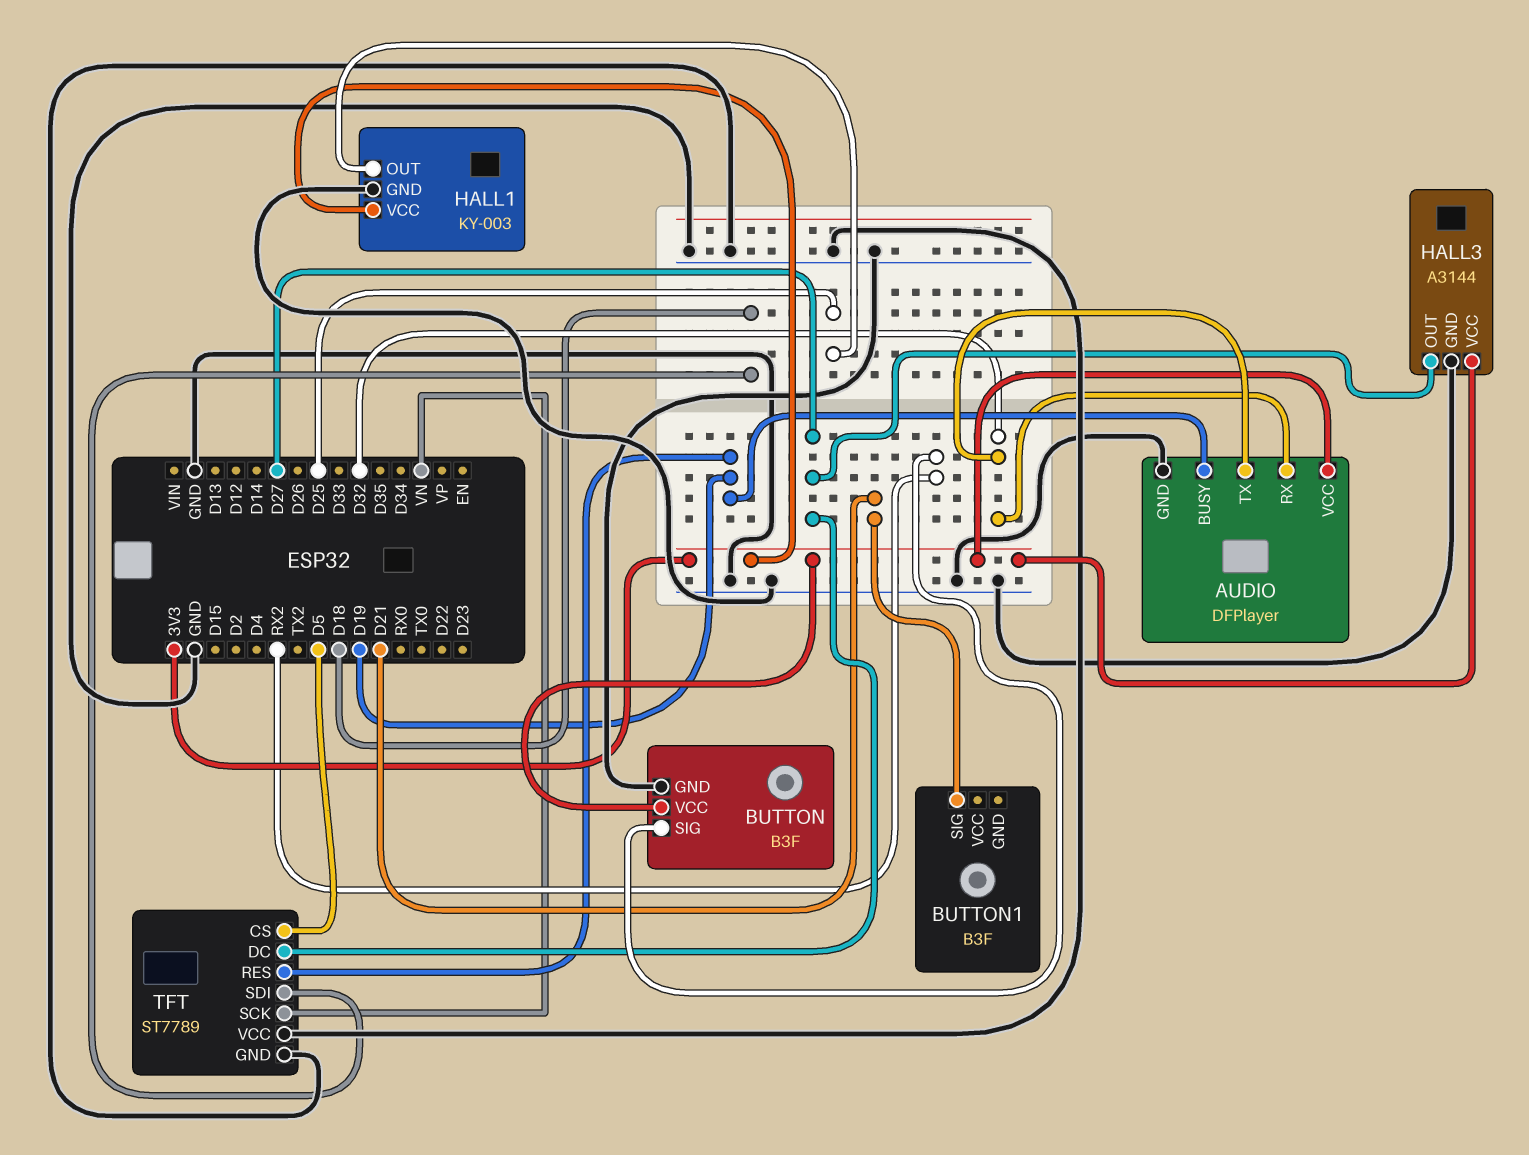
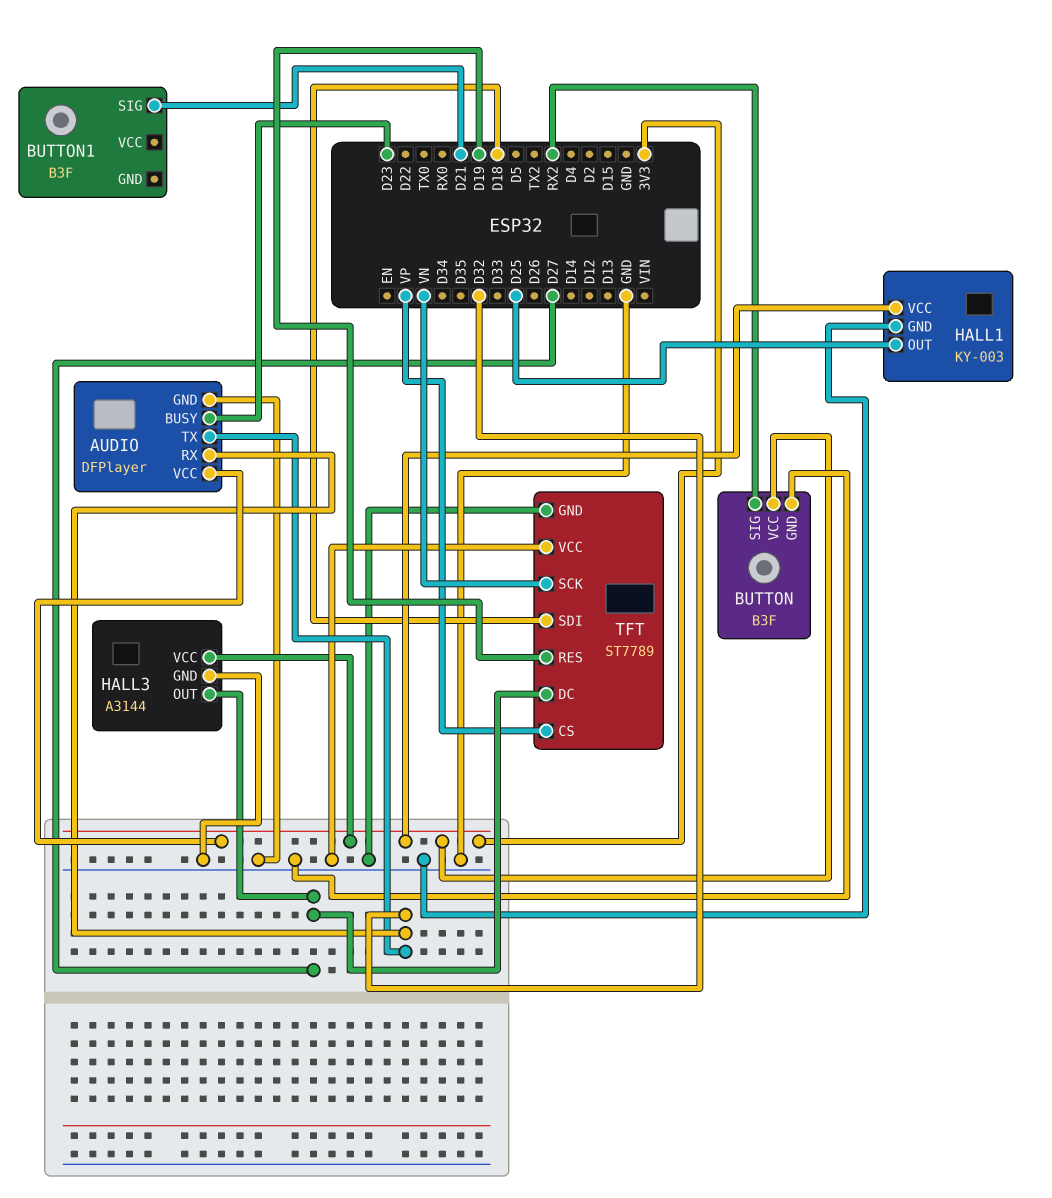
AUDIO pin BUSY: D19 -> D23
TFT pin CS: D5 -> VP

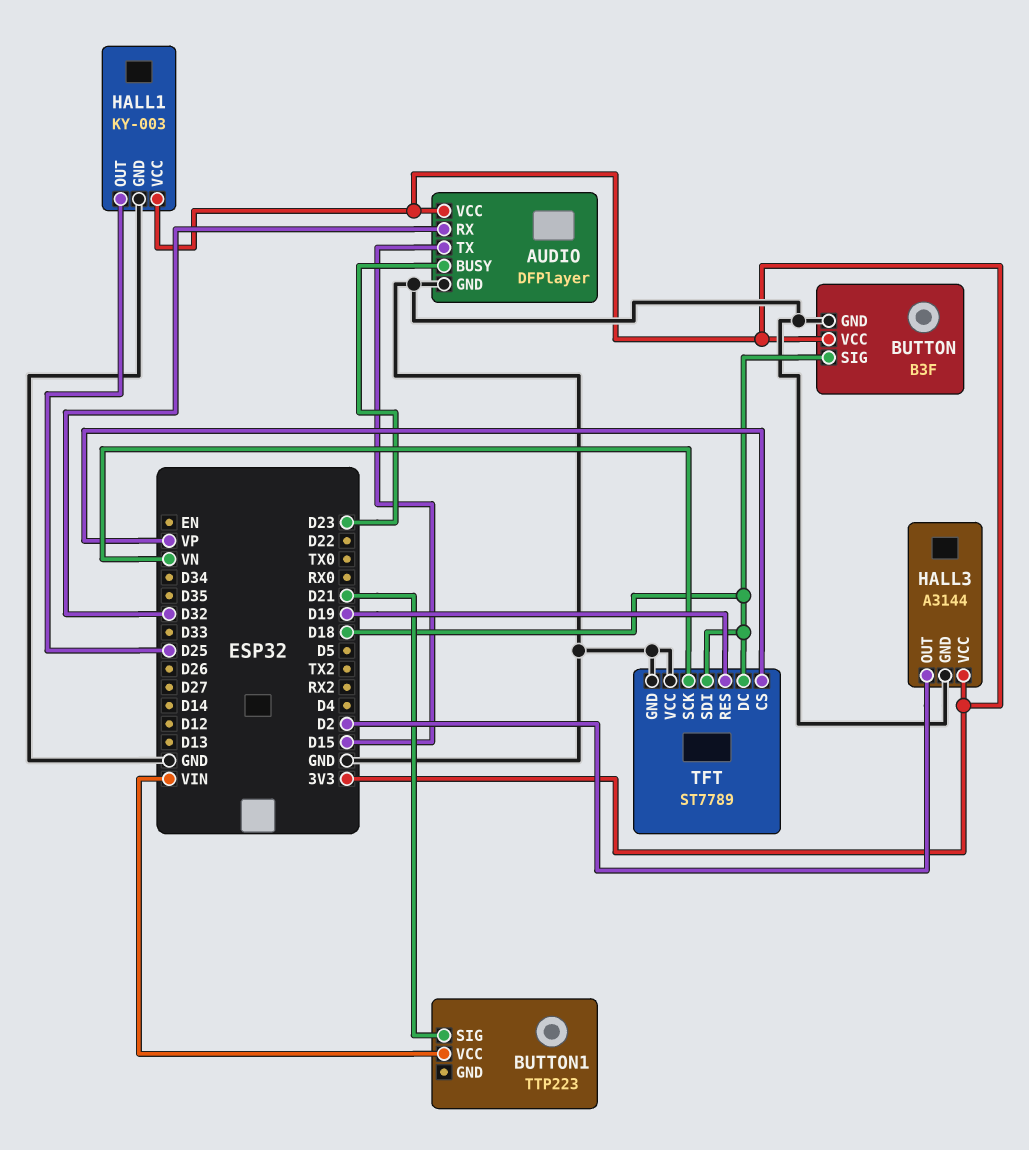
AUDIO pin TX: D32 -> D15
BUTTON pin SIG: RX2 -> D18
BUTTON1: B3F -> TTP223
BUTTON1 pin VCC: none -> VIN
HALL3 pin OUT: D27 -> D2
TFT pin DC: D27 -> D18

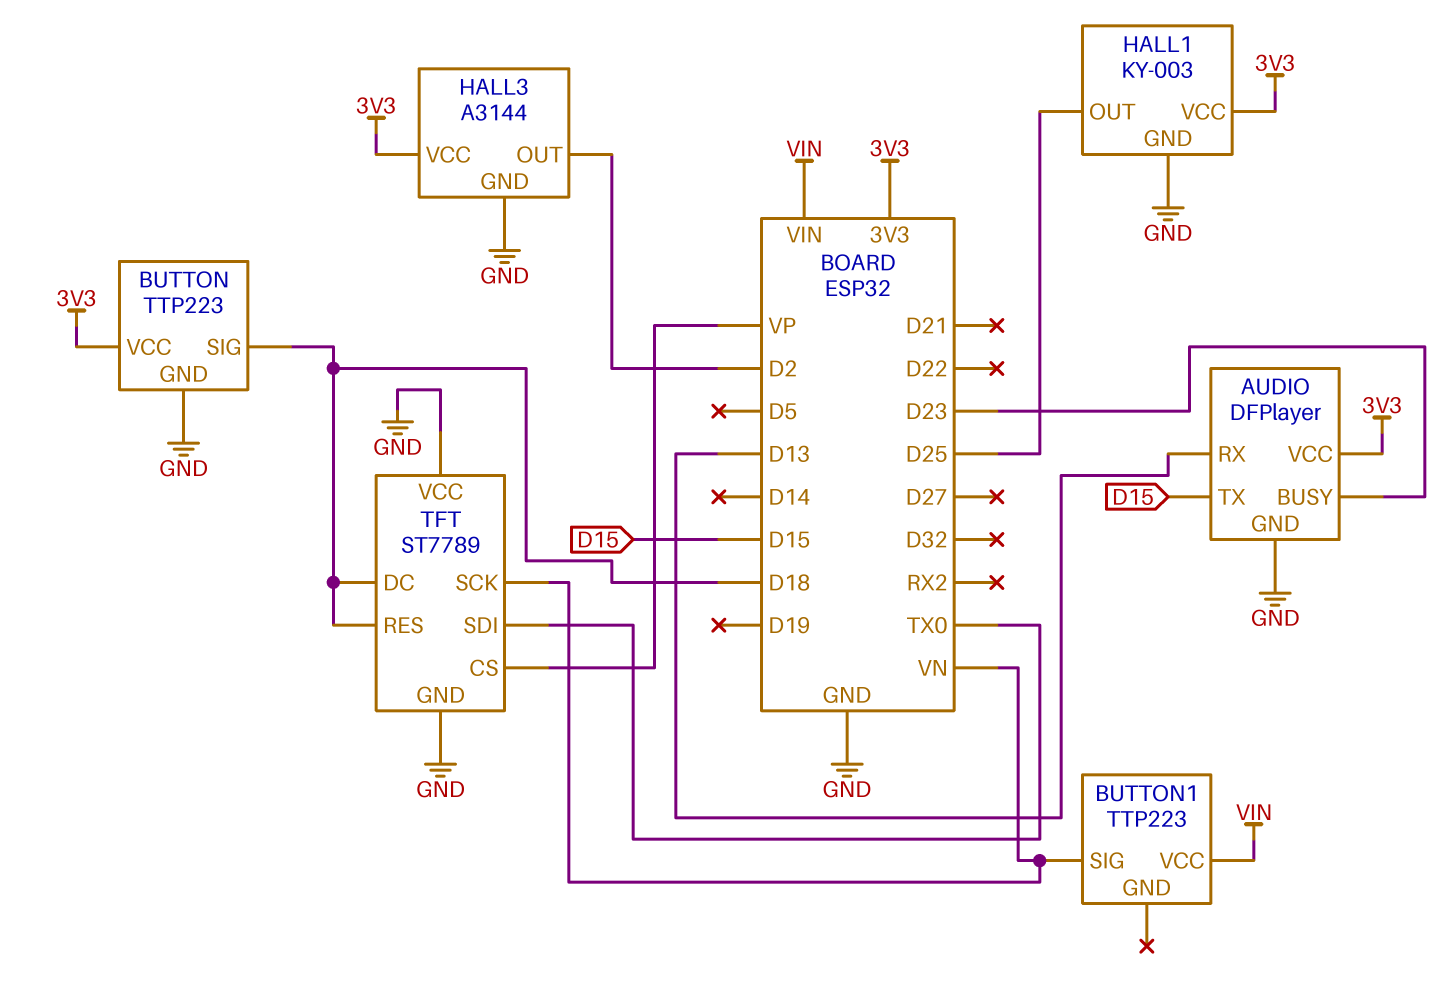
AUDIO pin RX: D32 -> D13
BUTTON: B3F -> TTP223
BUTTON1 pin SIG: D21 -> VN
TFT pin RES: D19 -> D18
TFT pin SDI: D18 -> TX0

